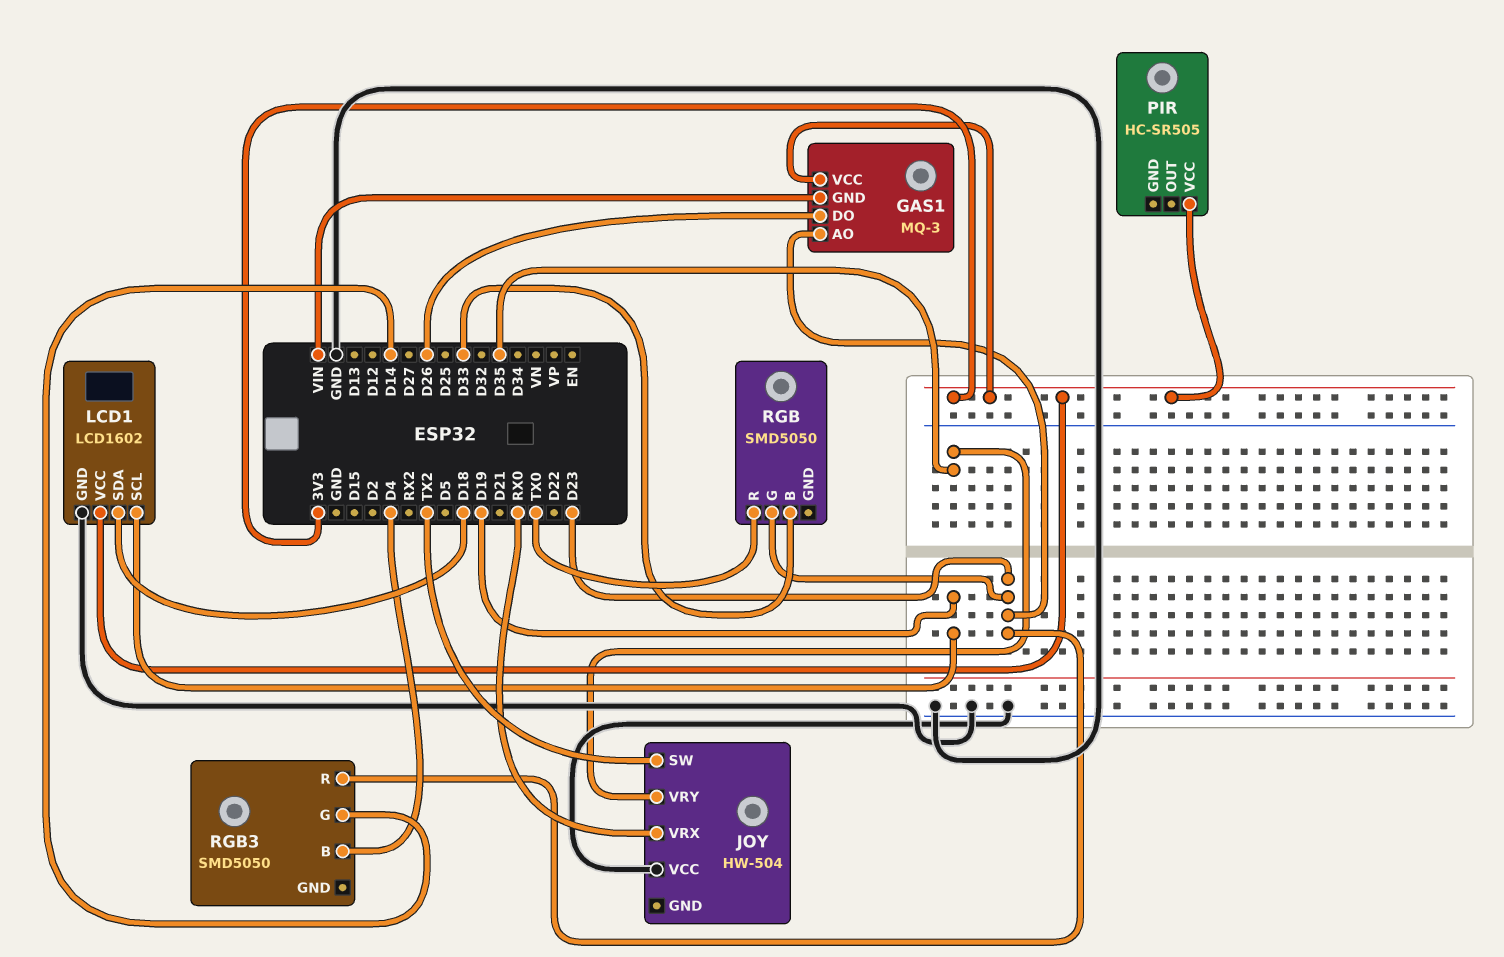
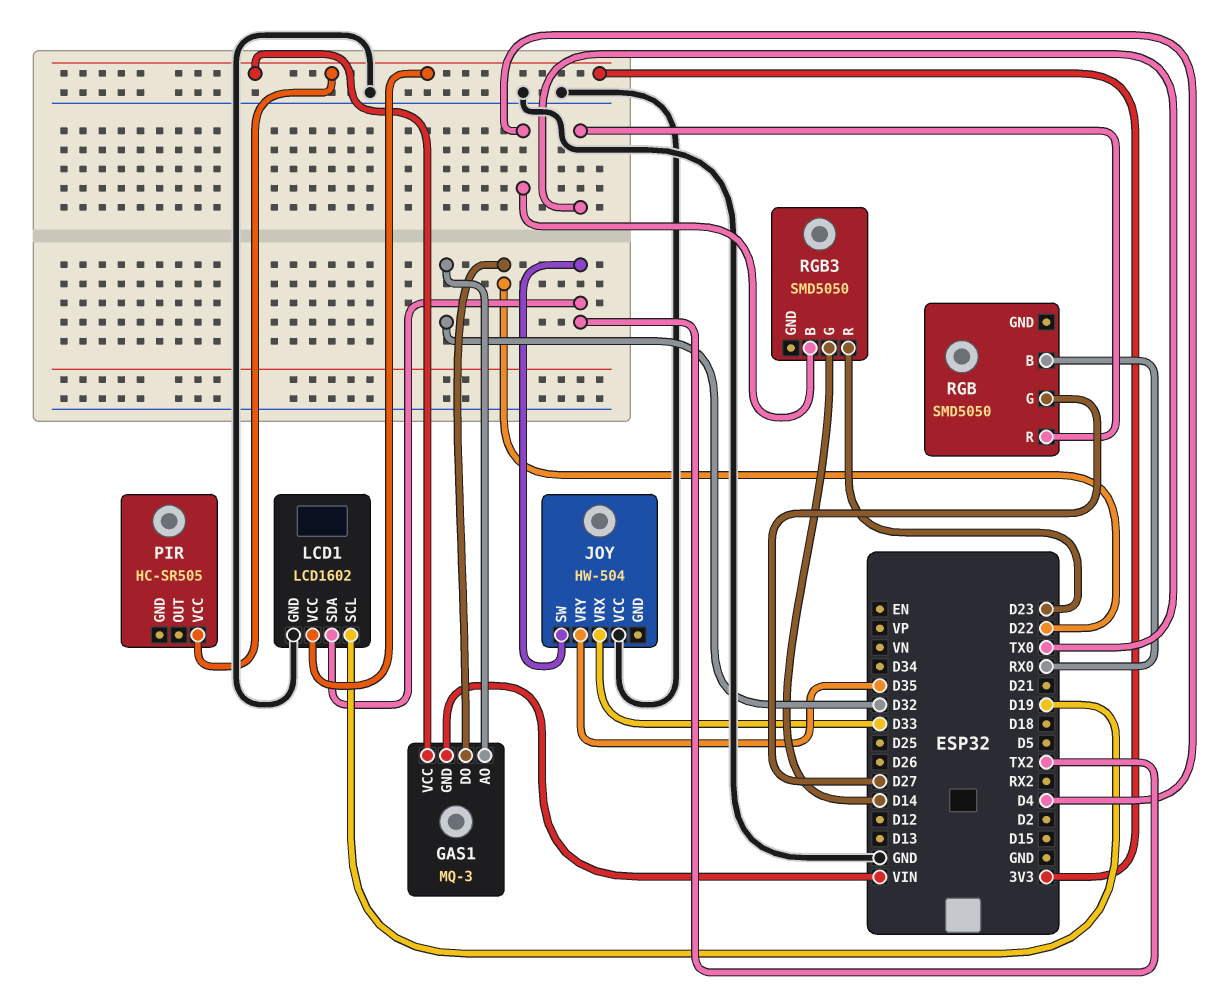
GAS1 pin AO: D23 -> D32
GAS1 pin DO: D26 -> D22
JOY pin VRX: RX0 -> D33
LCD1 pin SDA: D18 -> TX2
RGB pin B: D33 -> RX0
RGB pin G: D23 -> D27

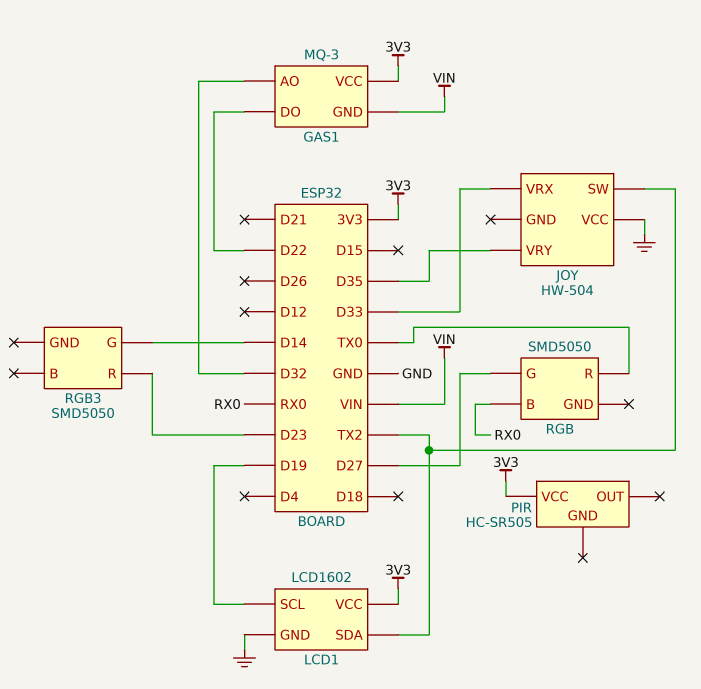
RGB3 pin B: D4 -> none

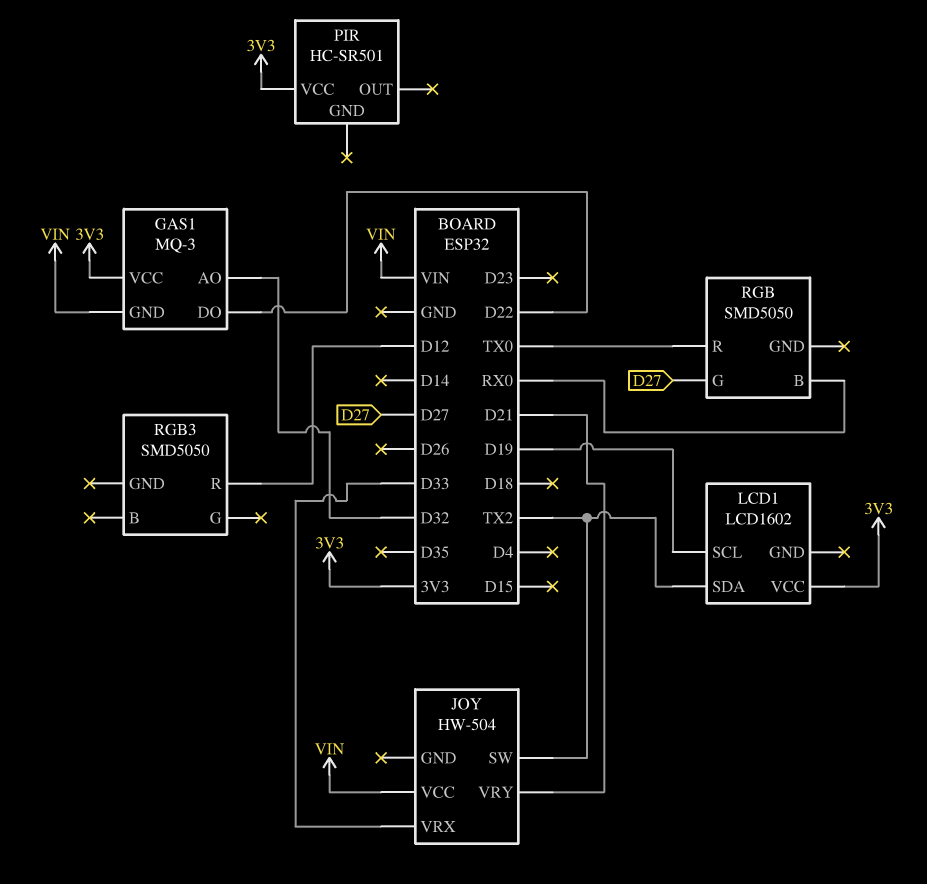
JOY pin VCC: GND -> VIN
JOY pin VRY: D35 -> D21
LCD1 pin GND: GND -> none
PIR: HC-SR505 -> HC-SR501
RGB3 pin G: D14 -> none
RGB3 pin R: D23 -> D12

